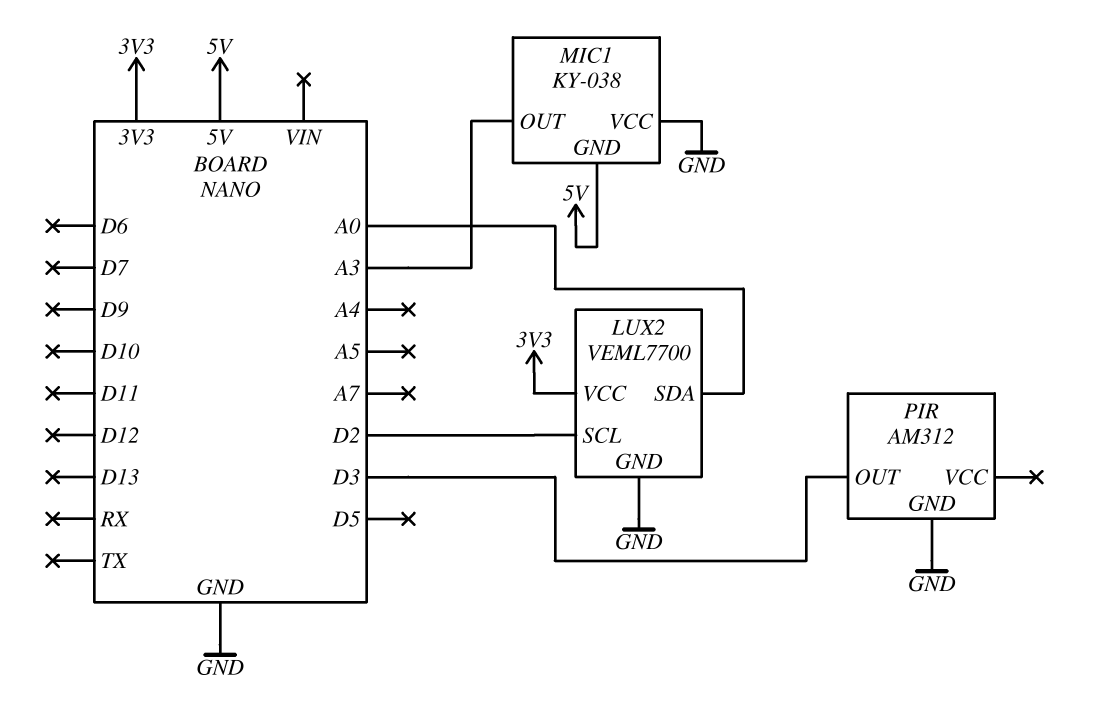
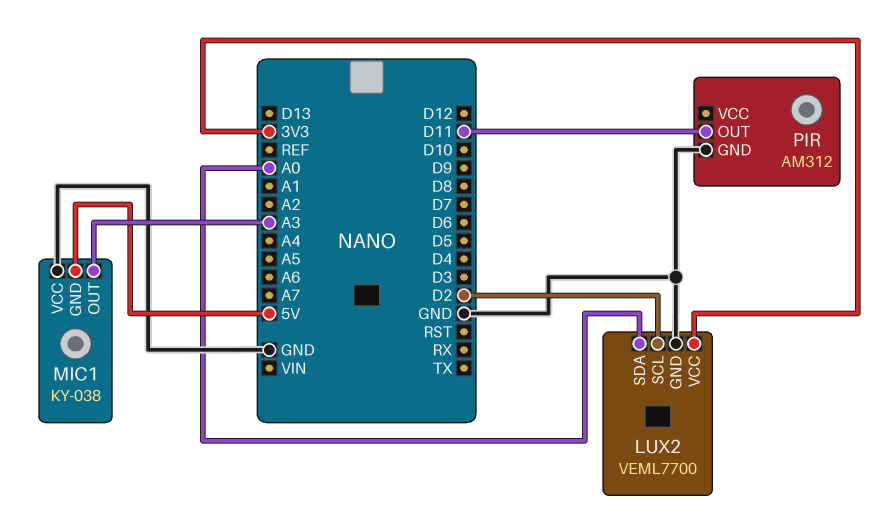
PIR pin OUT: D3 -> D11

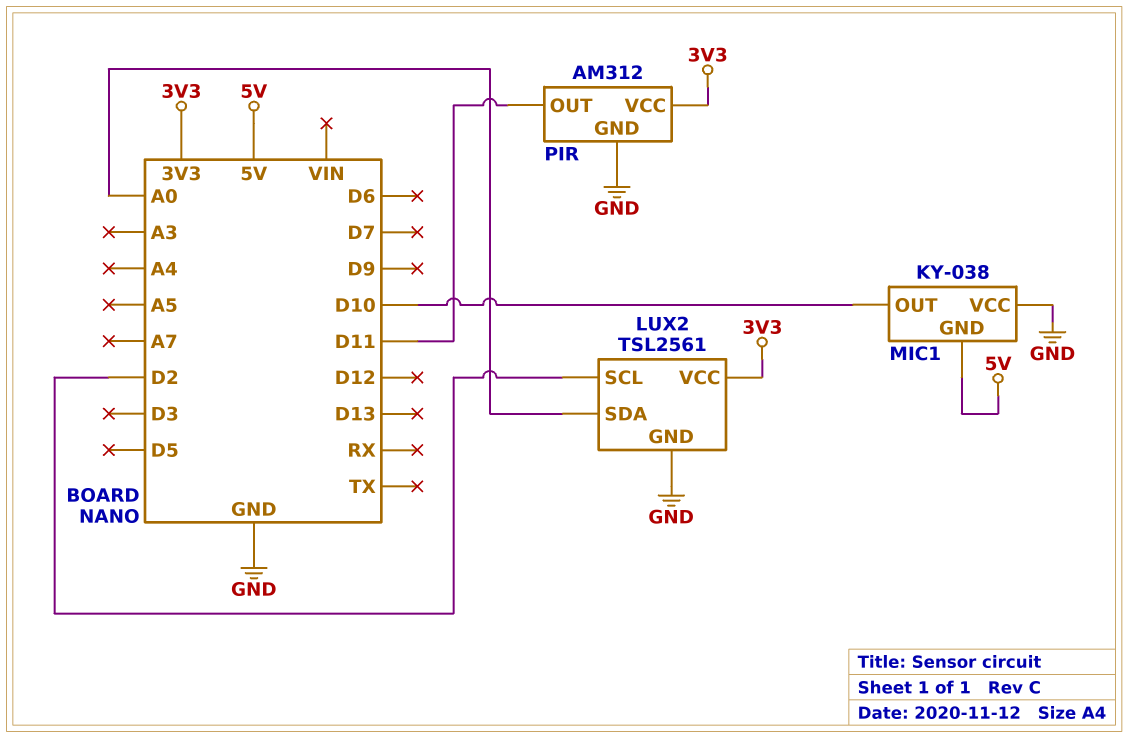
LUX2: VEML7700 -> TSL2561
MIC1 pin OUT: A3 -> D10
PIR pin VCC: none -> 3V3

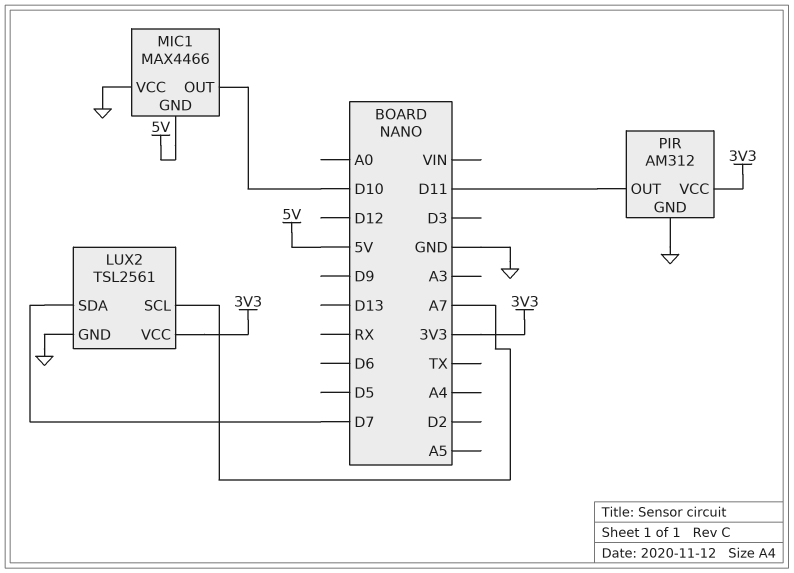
LUX2 pin SCL: D2 -> A7
LUX2 pin SDA: A0 -> D7
MIC1: KY-038 -> MAX4466

